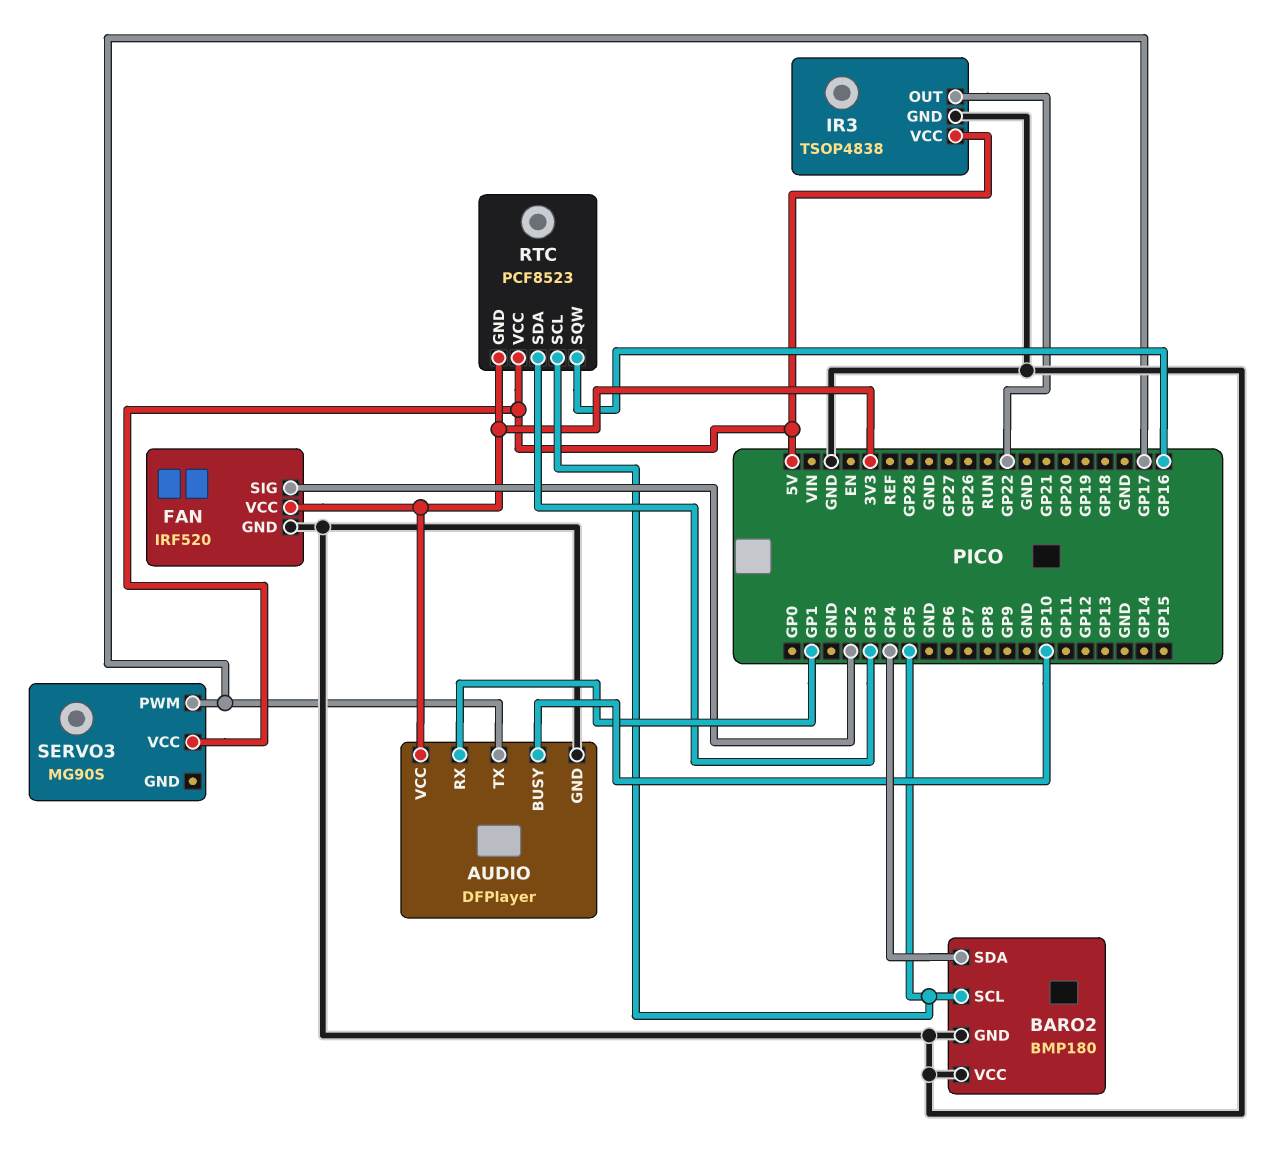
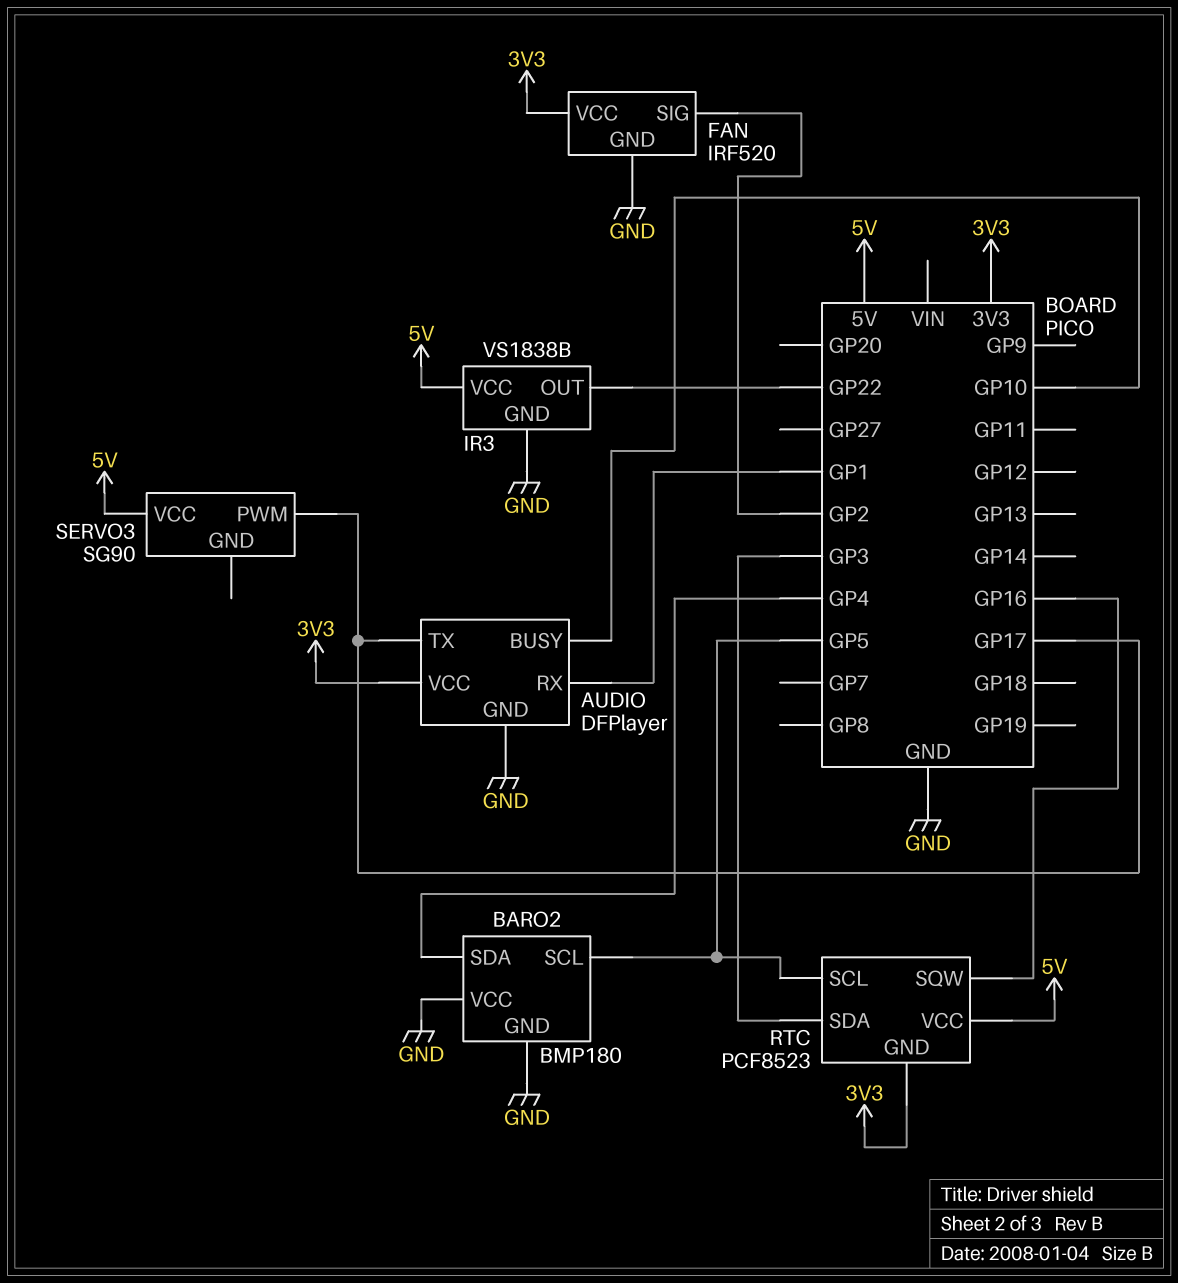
IR3: TSOP4838 -> VS1838B
SERVO3: MG90S -> SG90

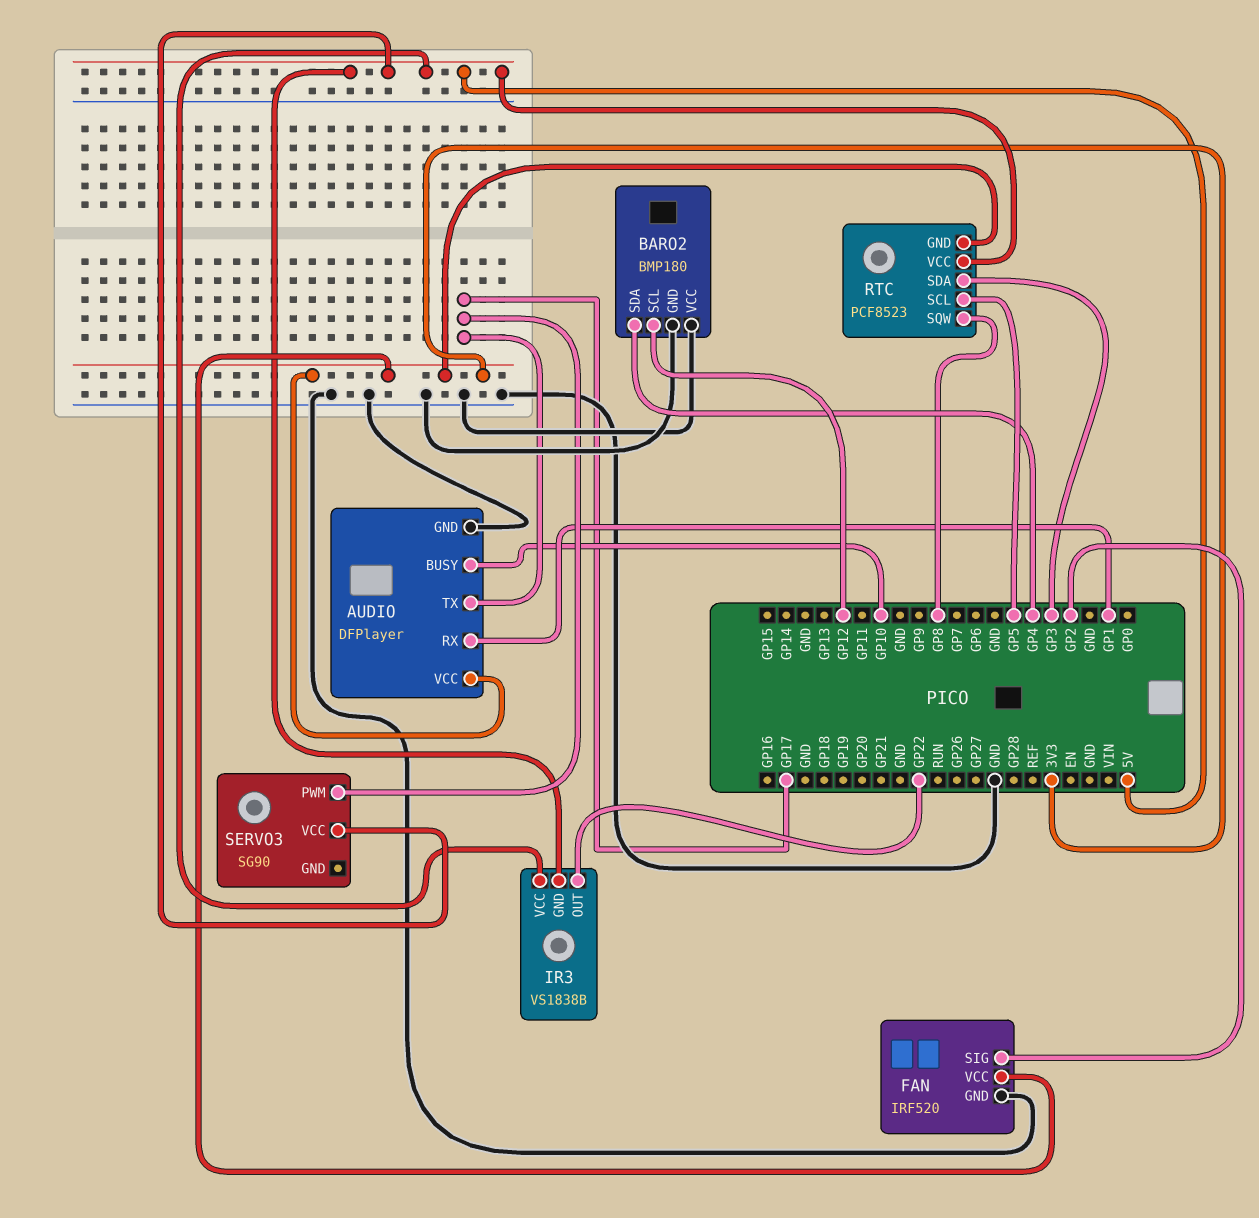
BARO2 pin SCL: GP5 -> GP12
IR3 pin GND: GND -> 5V
RTC pin SQW: GP16 -> GP8

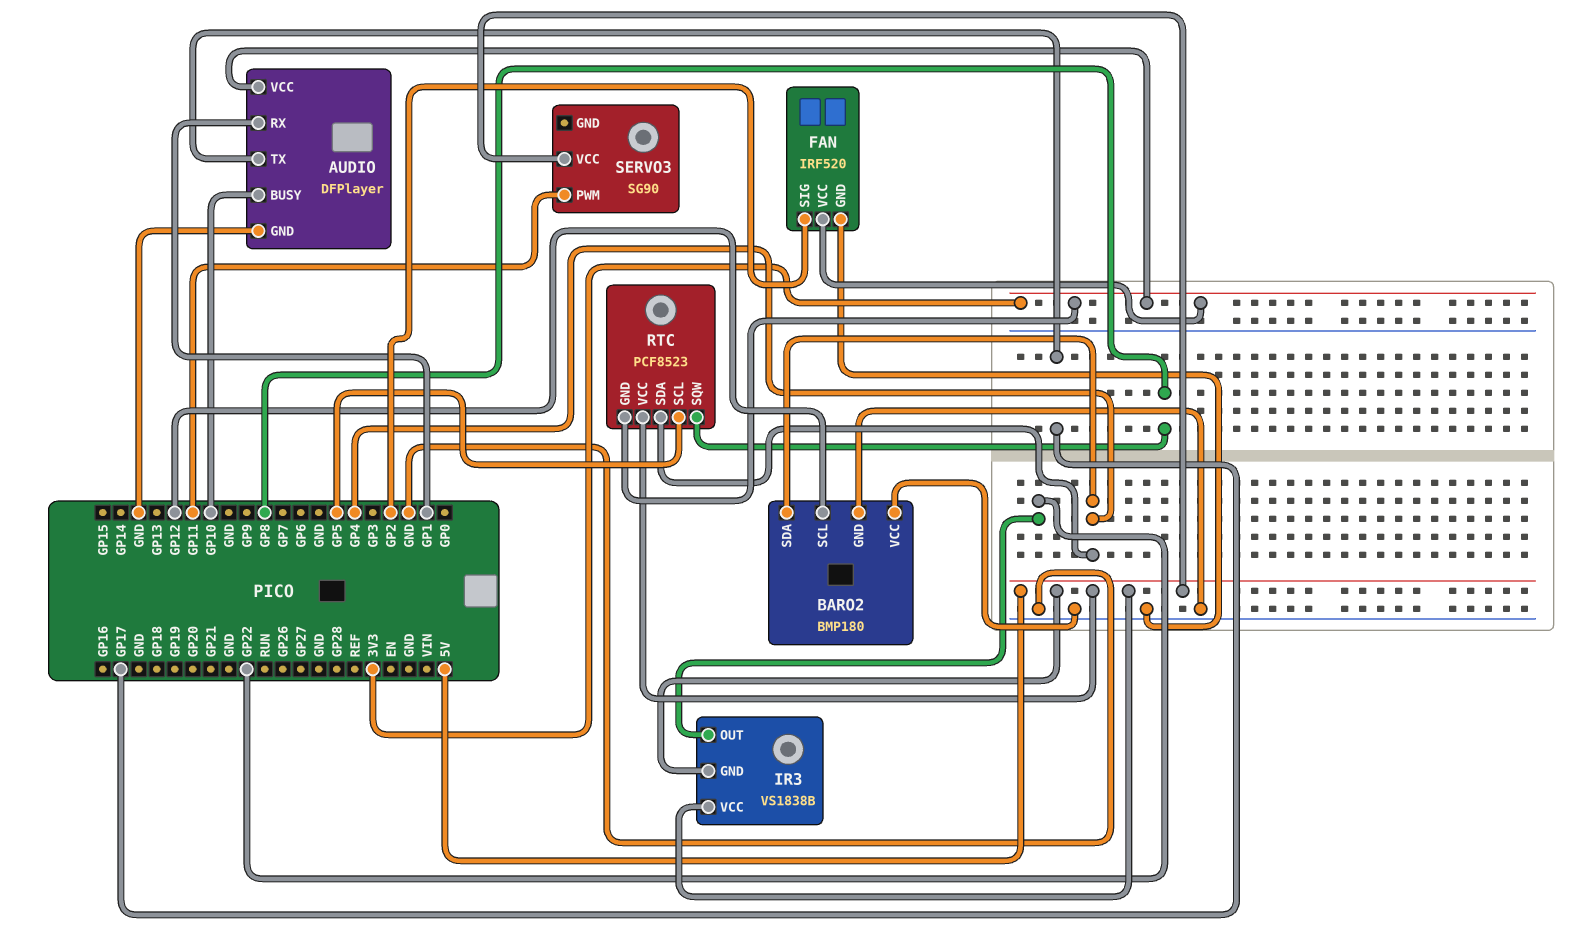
RTC pin SDA: GP3 -> GP4
SERVO3 pin PWM: GP17 -> GP11

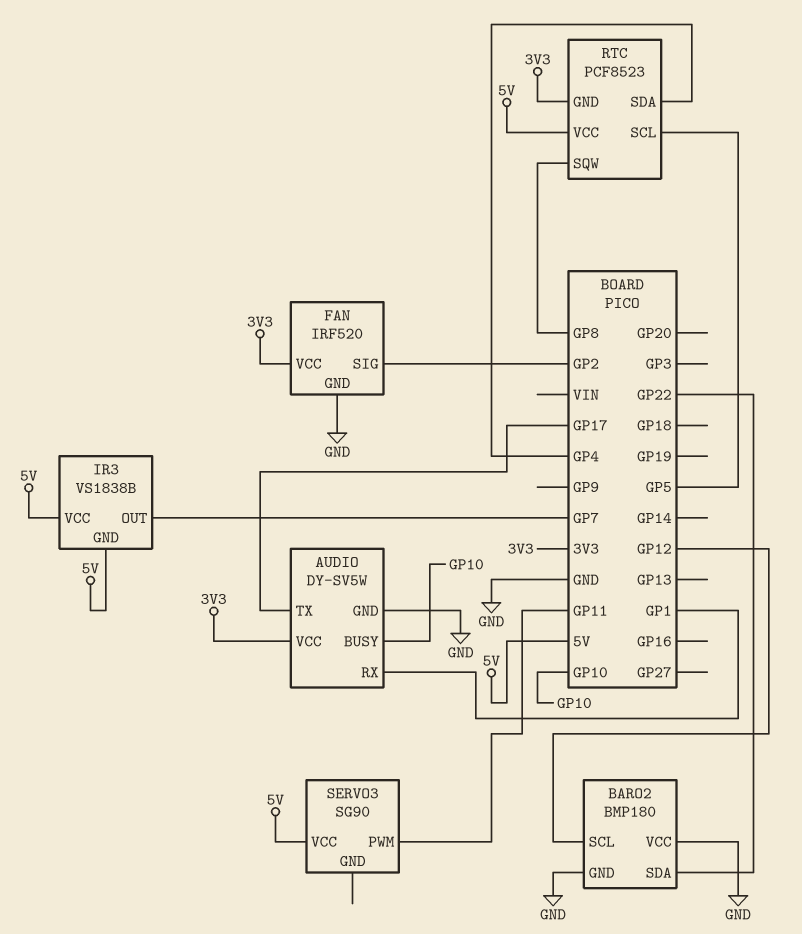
AUDIO: DFPlayer -> DY-SV5W
BARO2 pin SDA: GP4 -> GP22
IR3 pin OUT: GP22 -> GP7

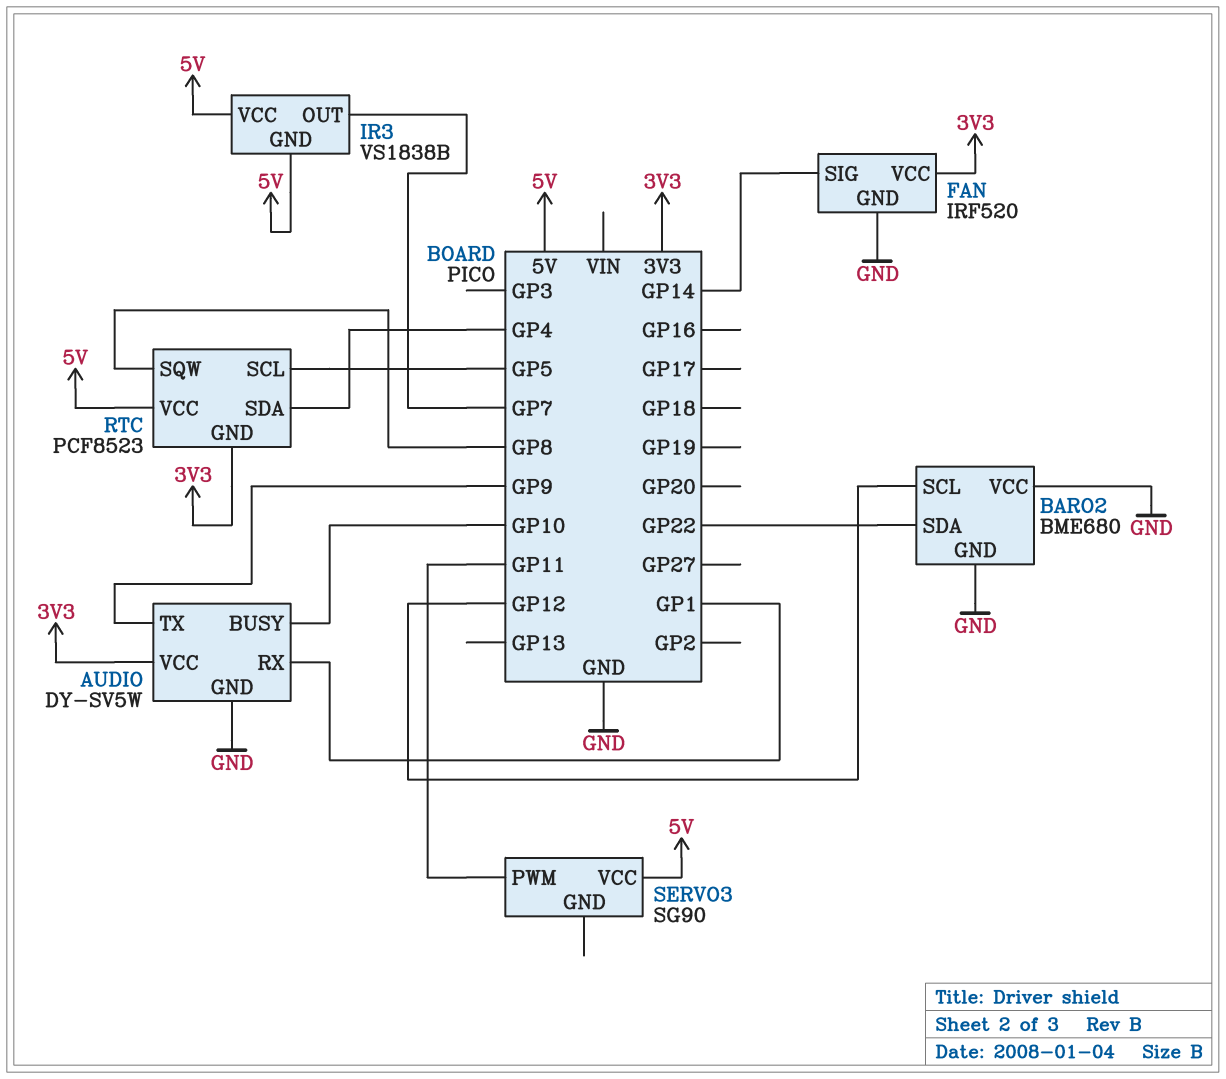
AUDIO pin TX: GP17 -> GP9
BARO2: BMP180 -> BME680
FAN pin SIG: GP2 -> GP14

